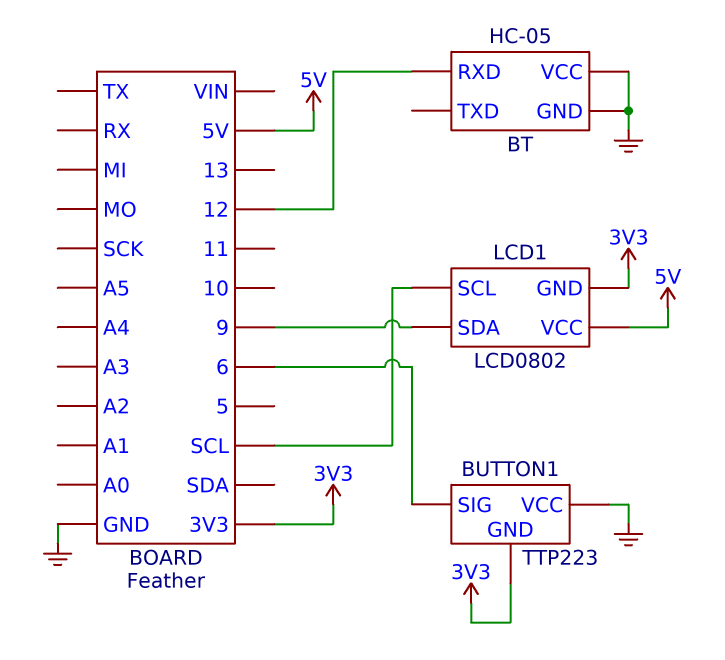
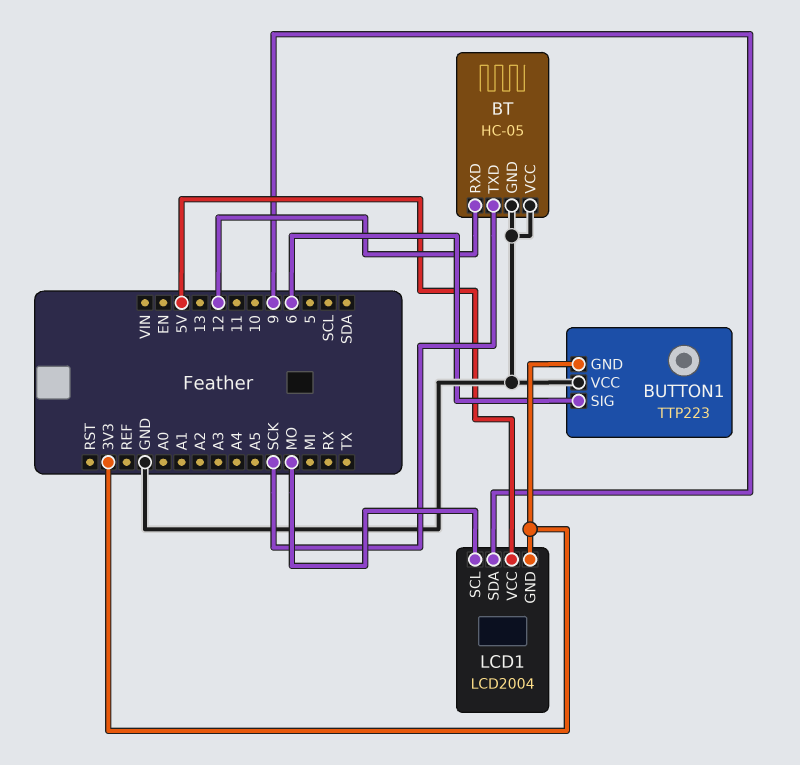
BT pin TXD: none -> SCK
LCD1: LCD0802 -> LCD2004
LCD1 pin SCL: SCL -> MO

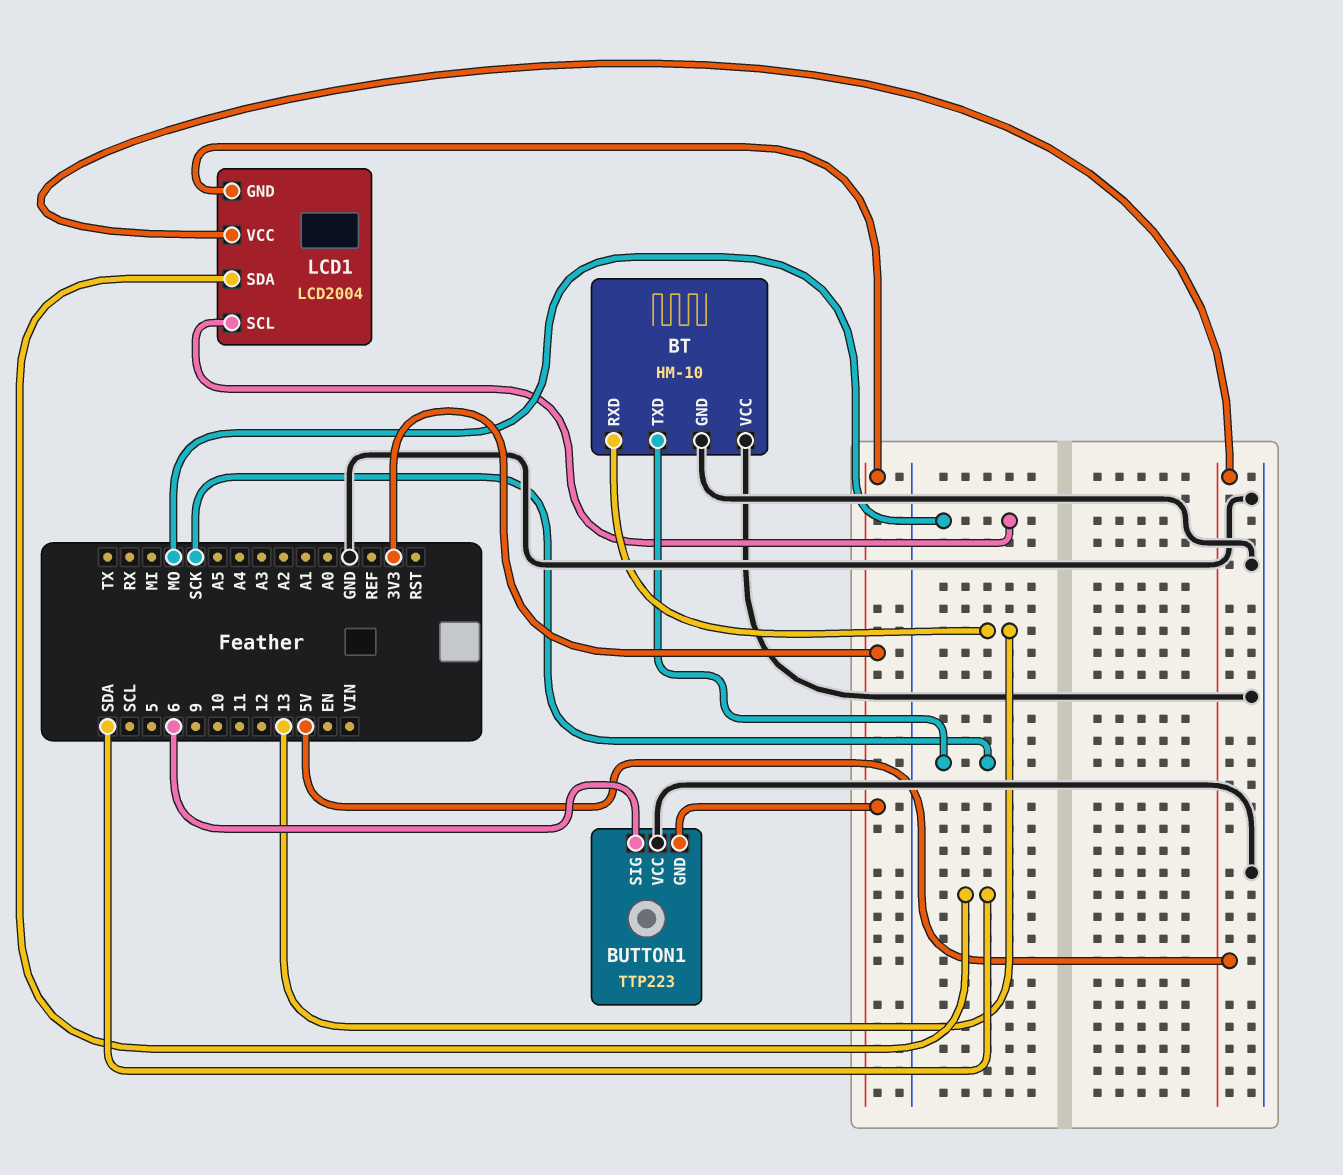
BT: HC-05 -> HM-10
BT pin RXD: 12 -> 13
LCD1 pin SDA: 9 -> SDA

